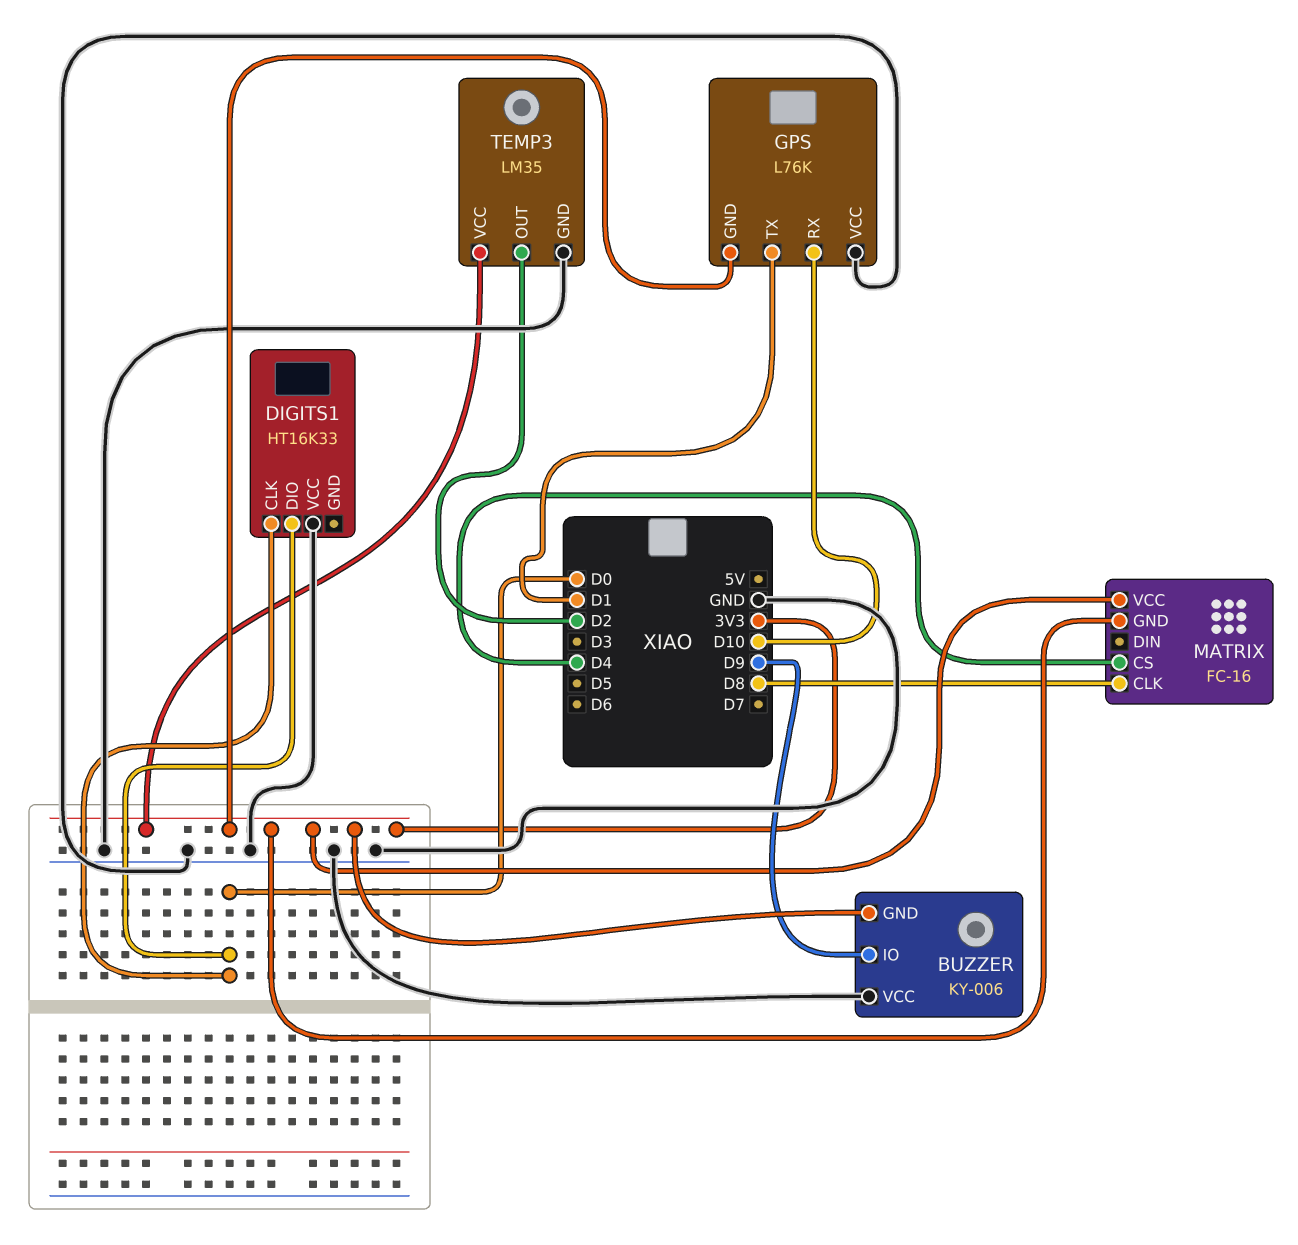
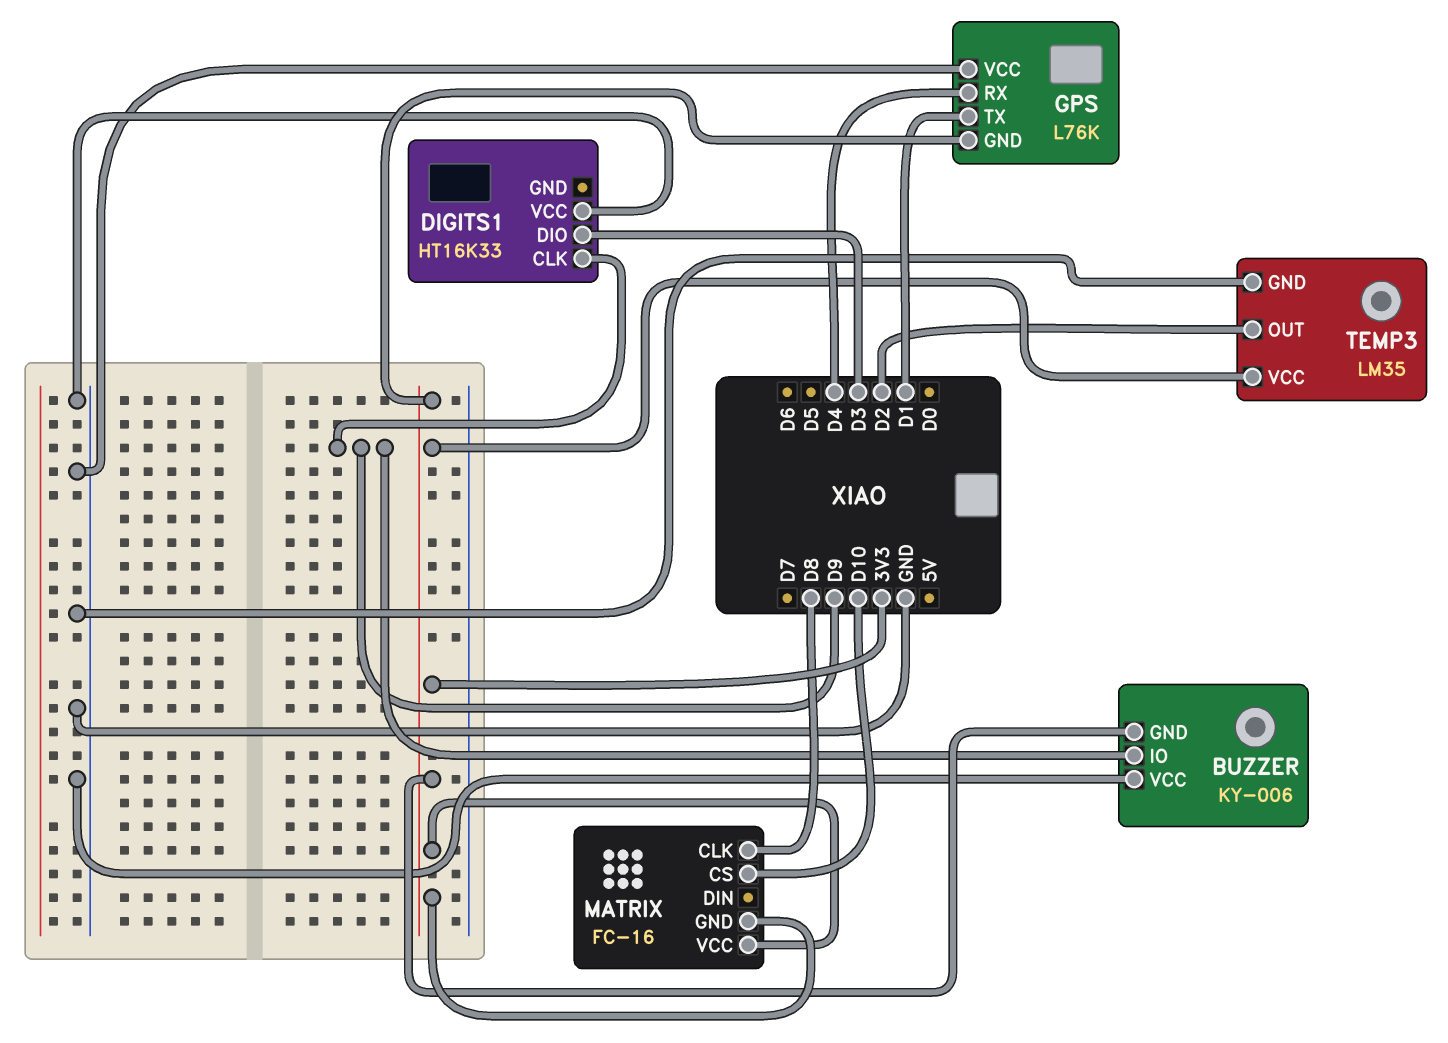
DIGITS1 pin CLK: D0 -> D9
DIGITS1 pin DIO: D0 -> D3
GPS pin RX: D10 -> D4
MATRIX pin CS: D4 -> D10

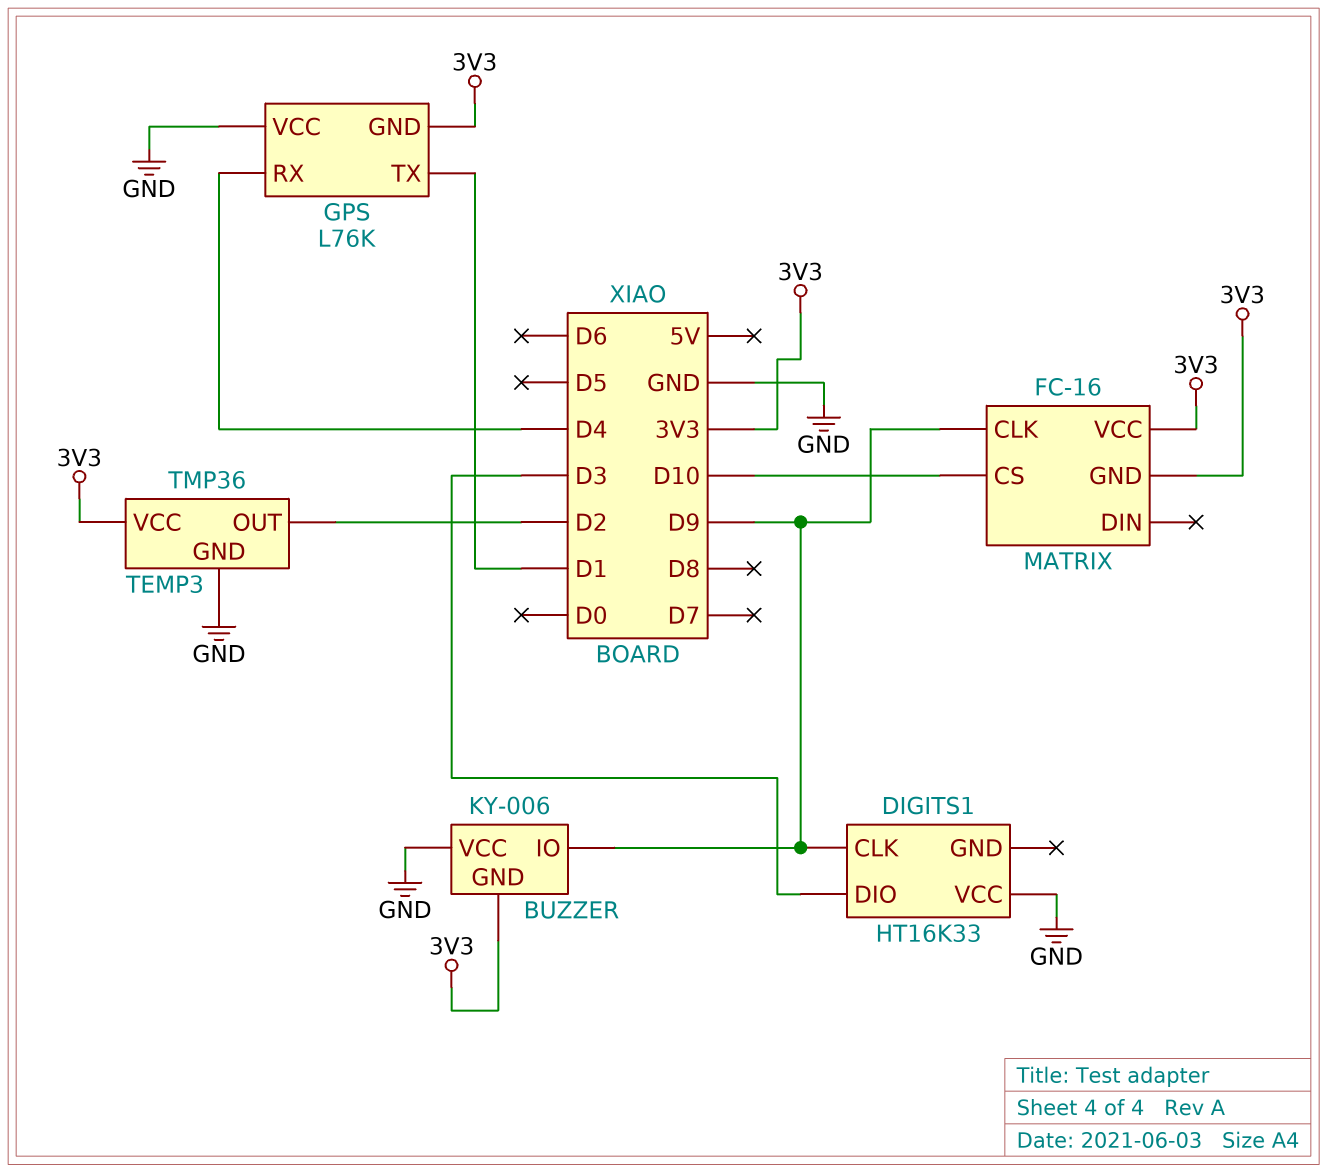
MATRIX pin CLK: D8 -> D9
TEMP3: LM35 -> TMP36

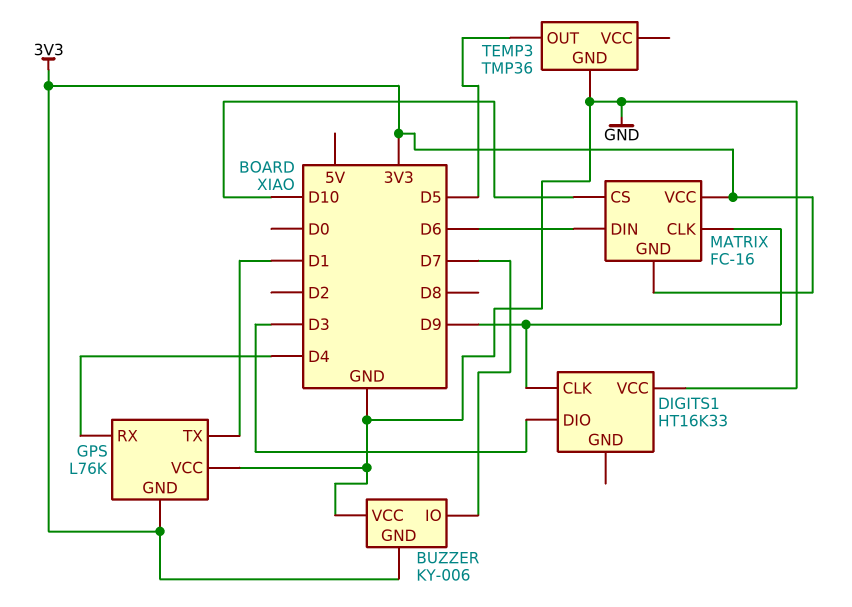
BUZZER pin IO: D9 -> D7
MATRIX pin DIN: none -> D6
TEMP3 pin OUT: D2 -> D5
TEMP3 pin VCC: 3V3 -> none

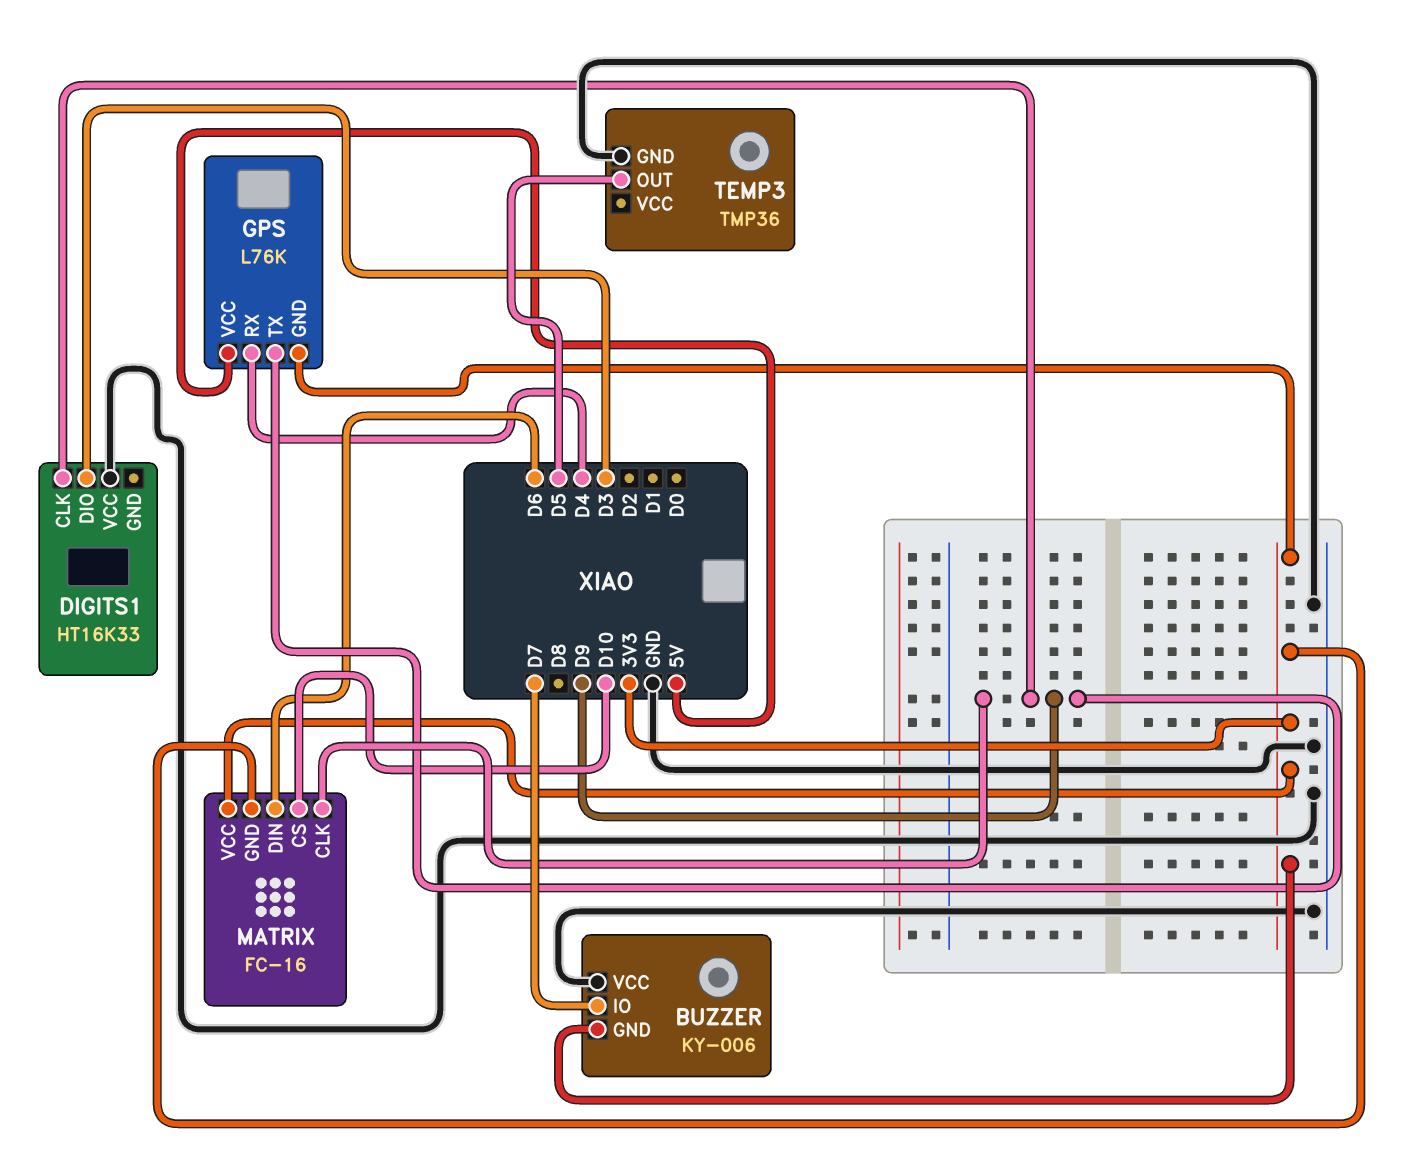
GPS pin TX: D1 -> D9
GPS pin VCC: GND -> 5V

